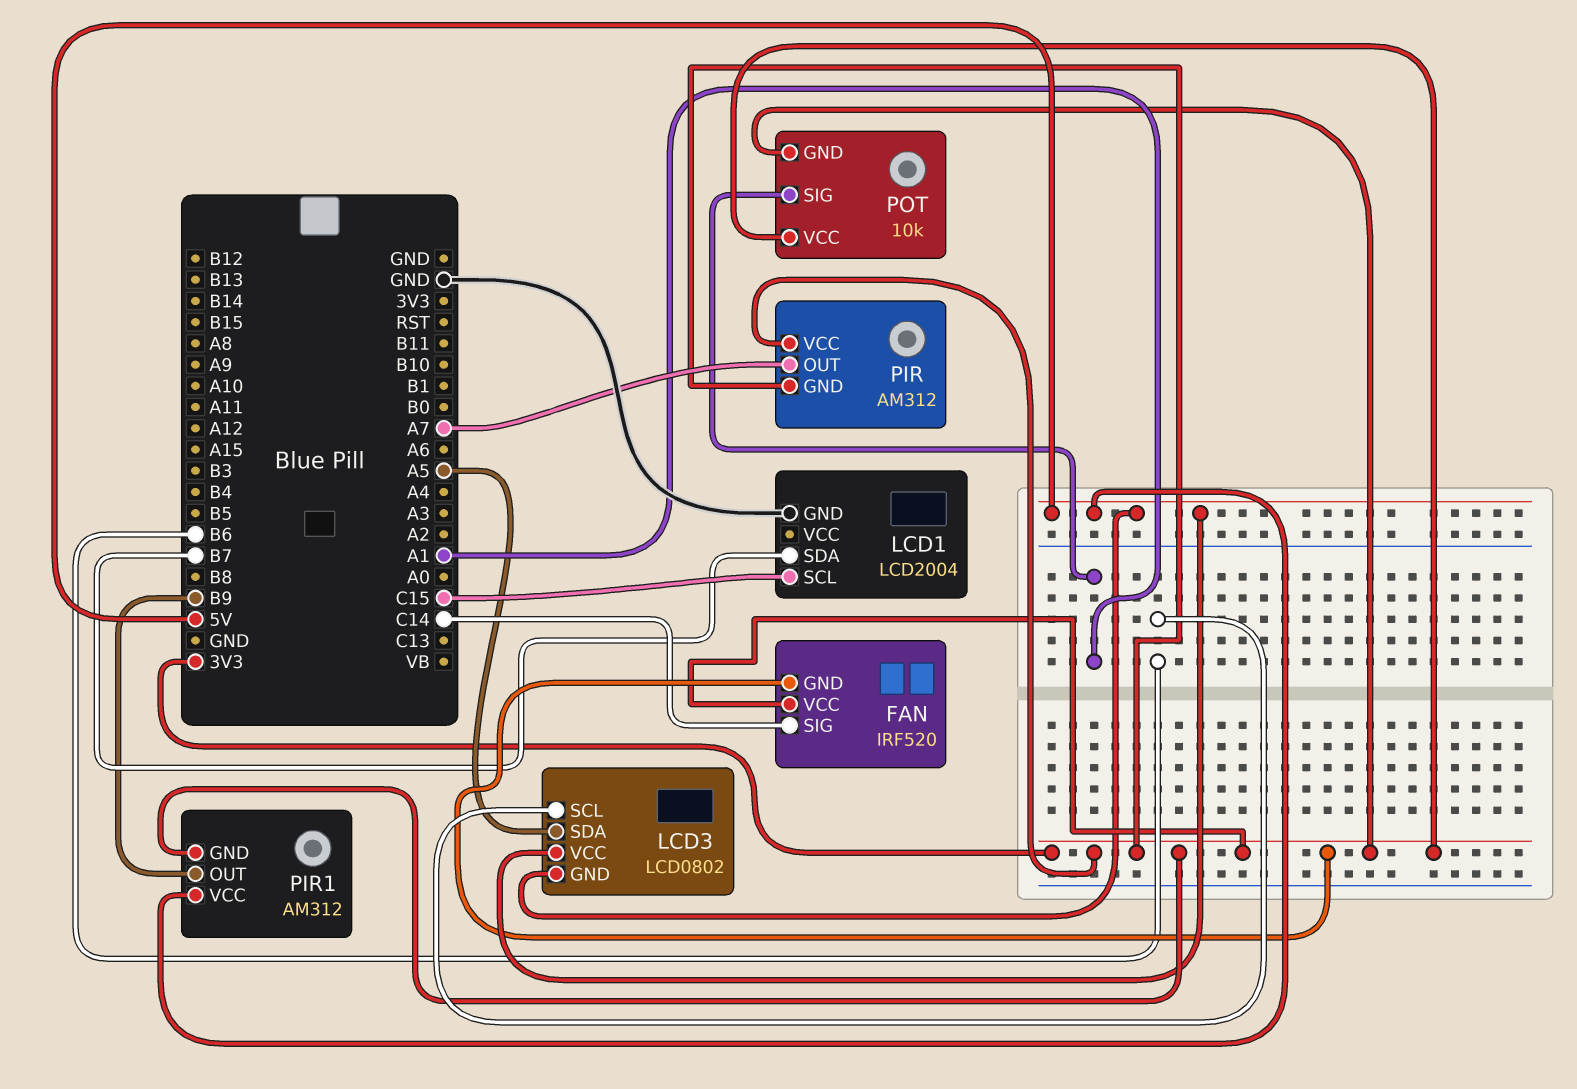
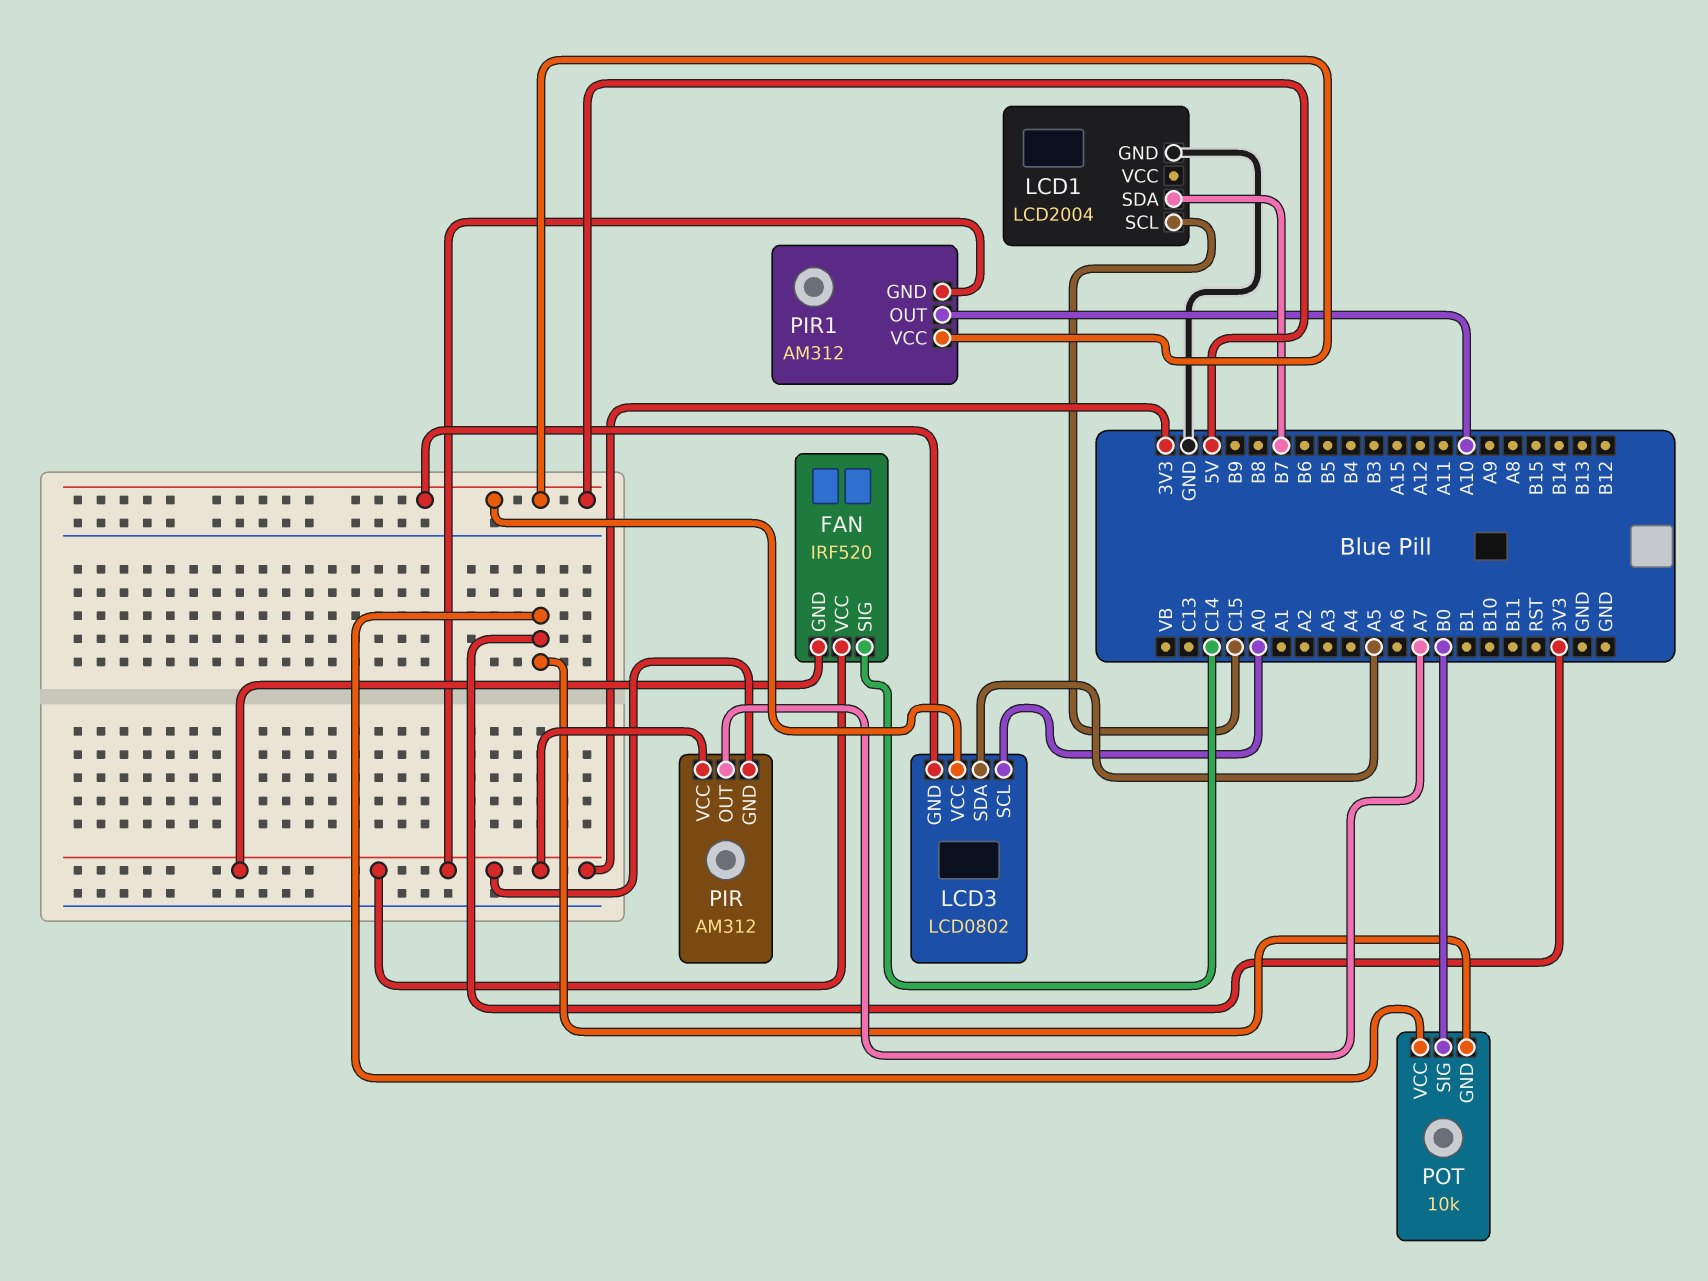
LCD3 pin SCL: B6 -> A0
PIR1 pin OUT: B9 -> A10
POT pin SIG: A1 -> B0

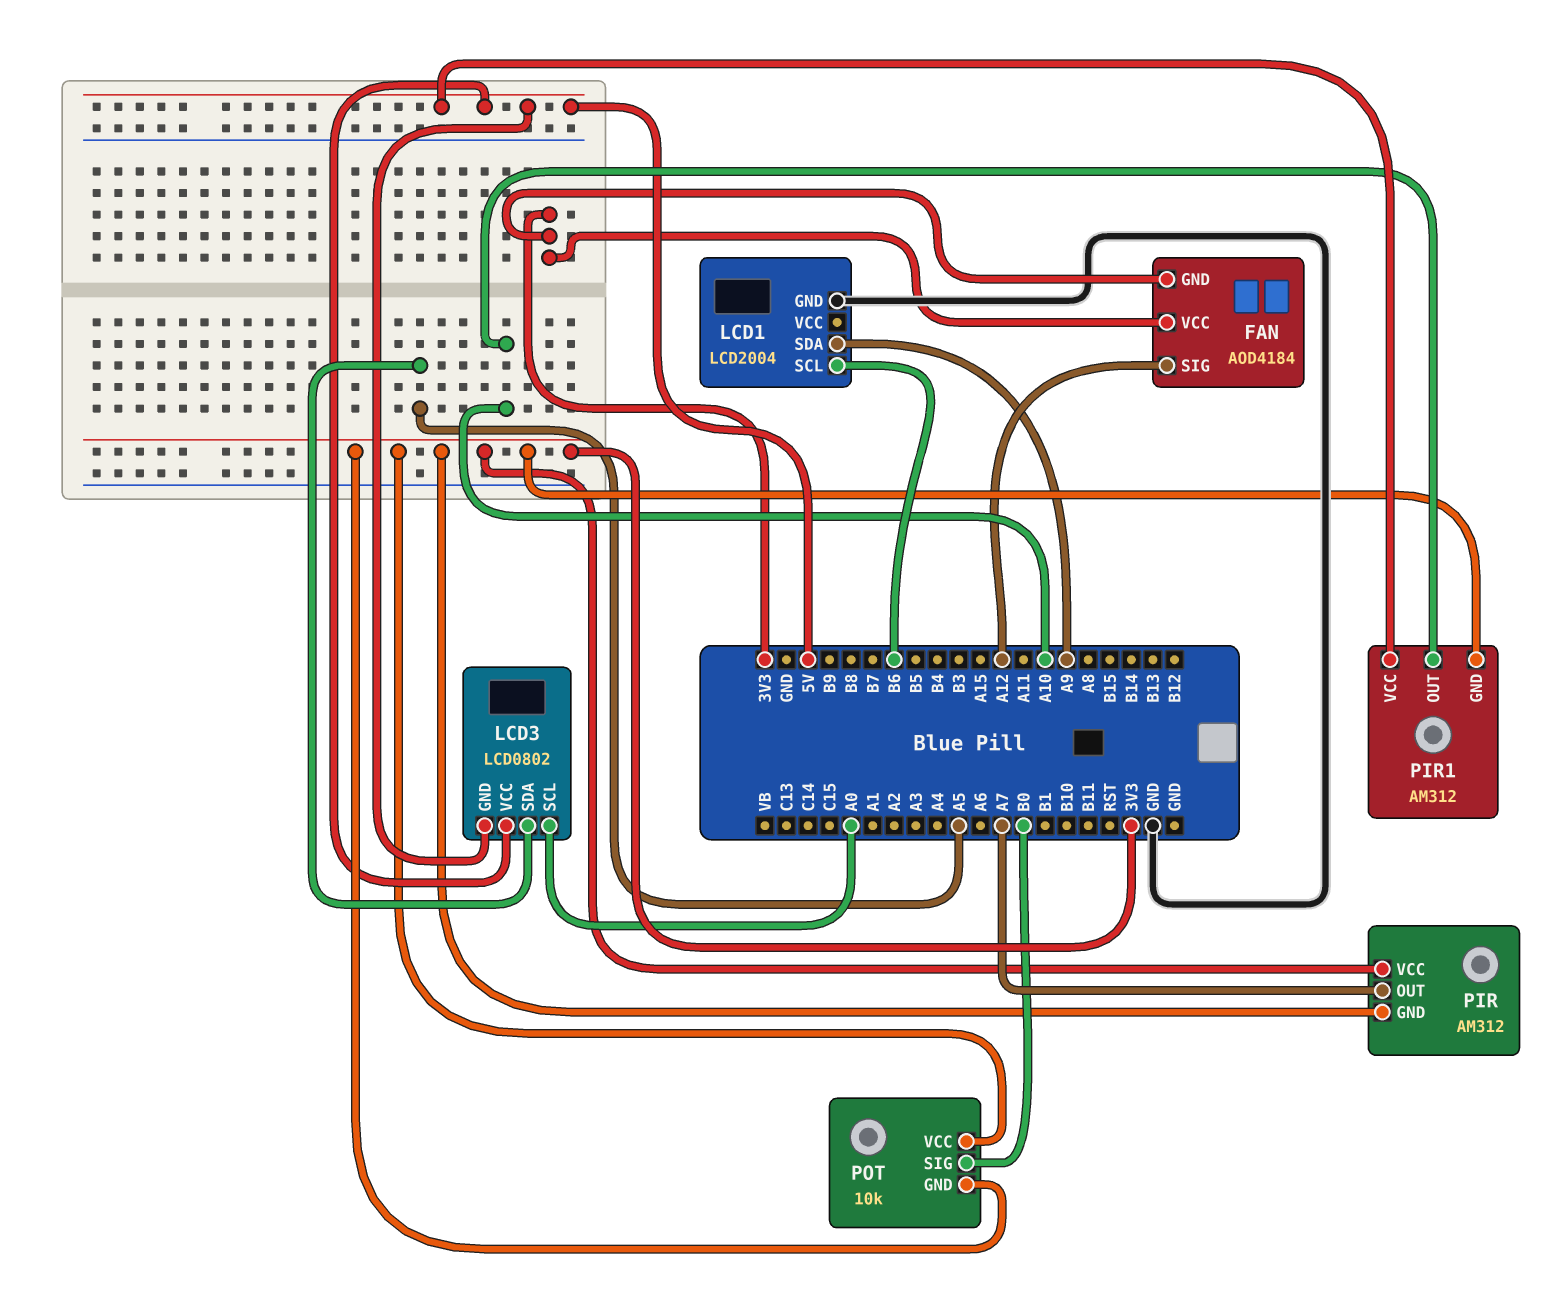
FAN: IRF520 -> AOD4184
FAN pin SIG: C14 -> A12
LCD1 pin SCL: C15 -> B6
LCD1 pin SDA: B7 -> A9

